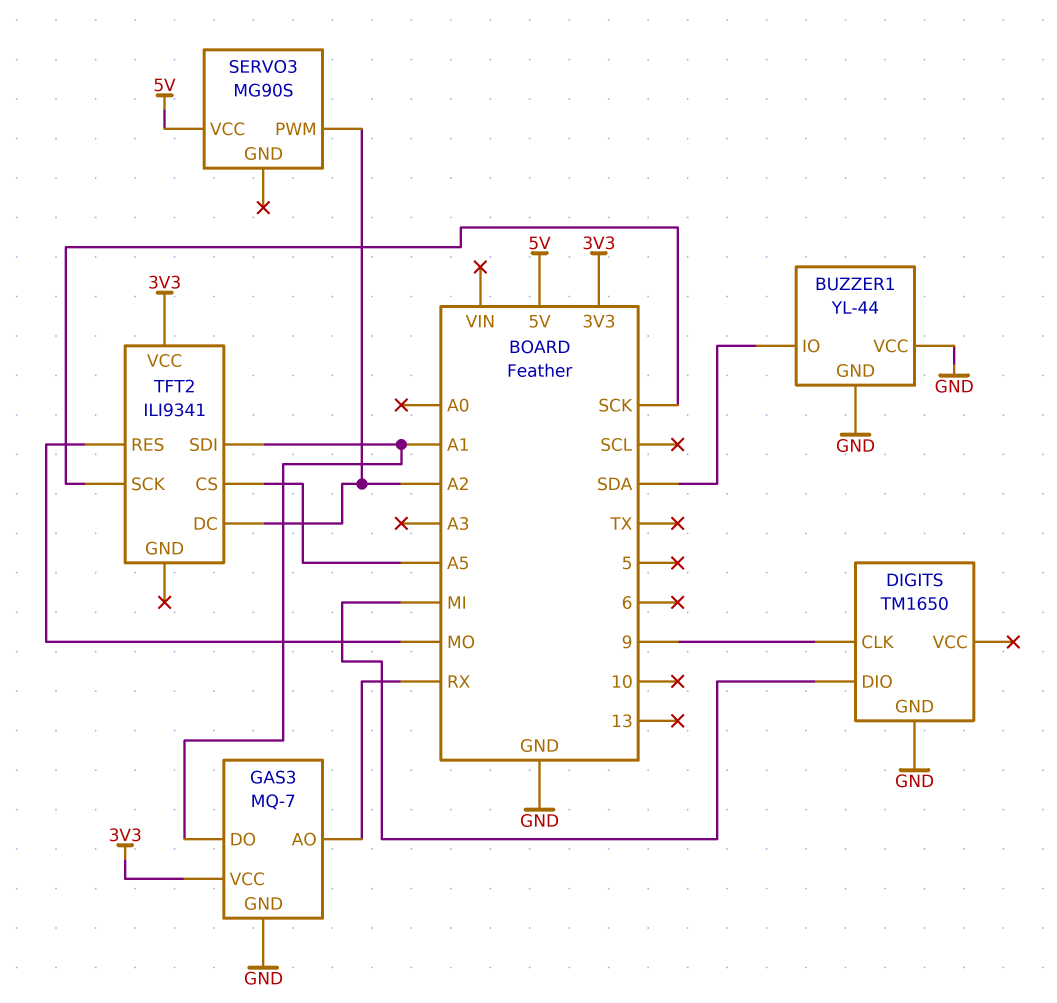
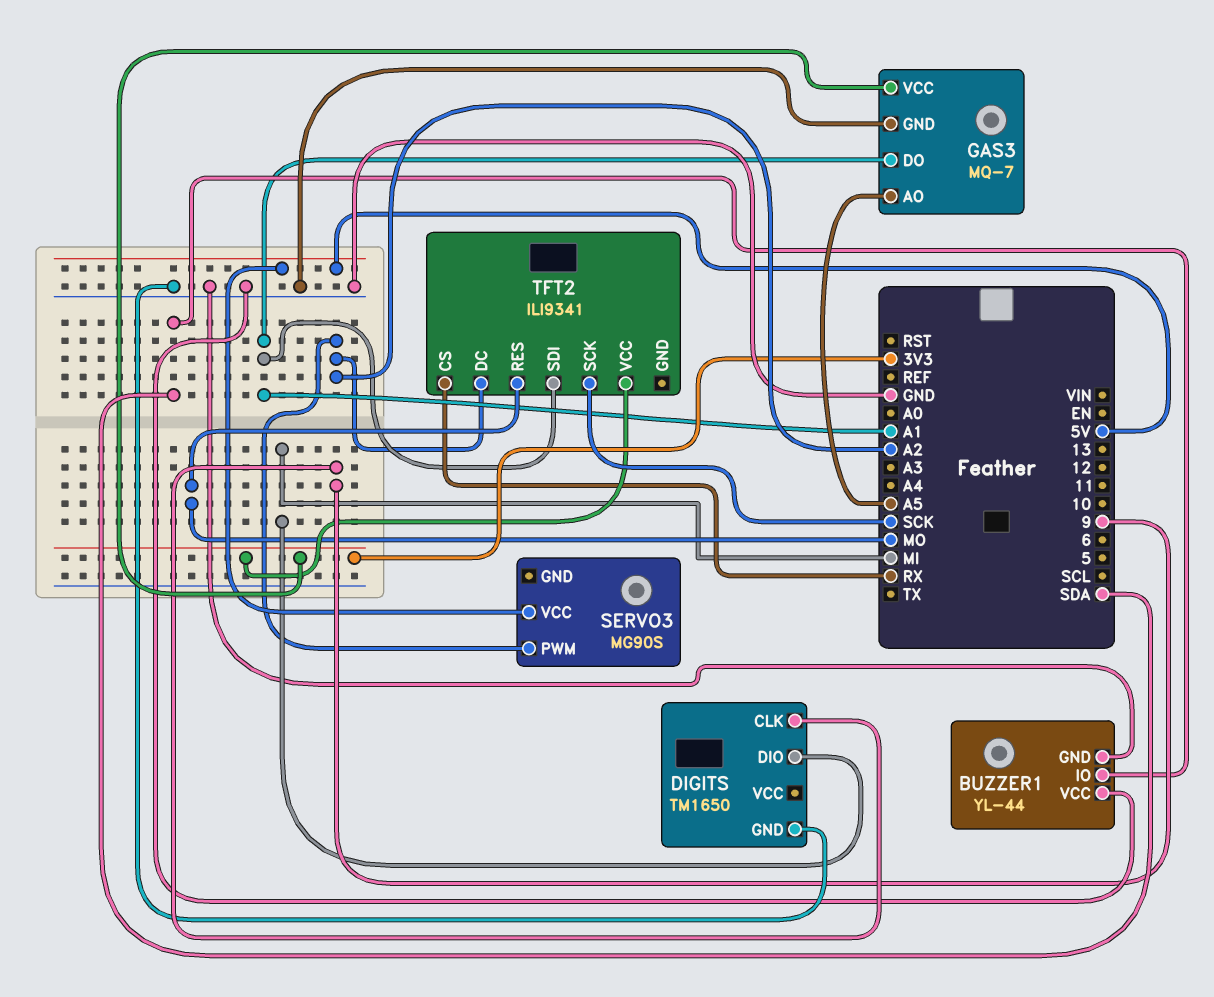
GAS3 pin AO: RX -> A5
TFT2 pin CS: A5 -> RX

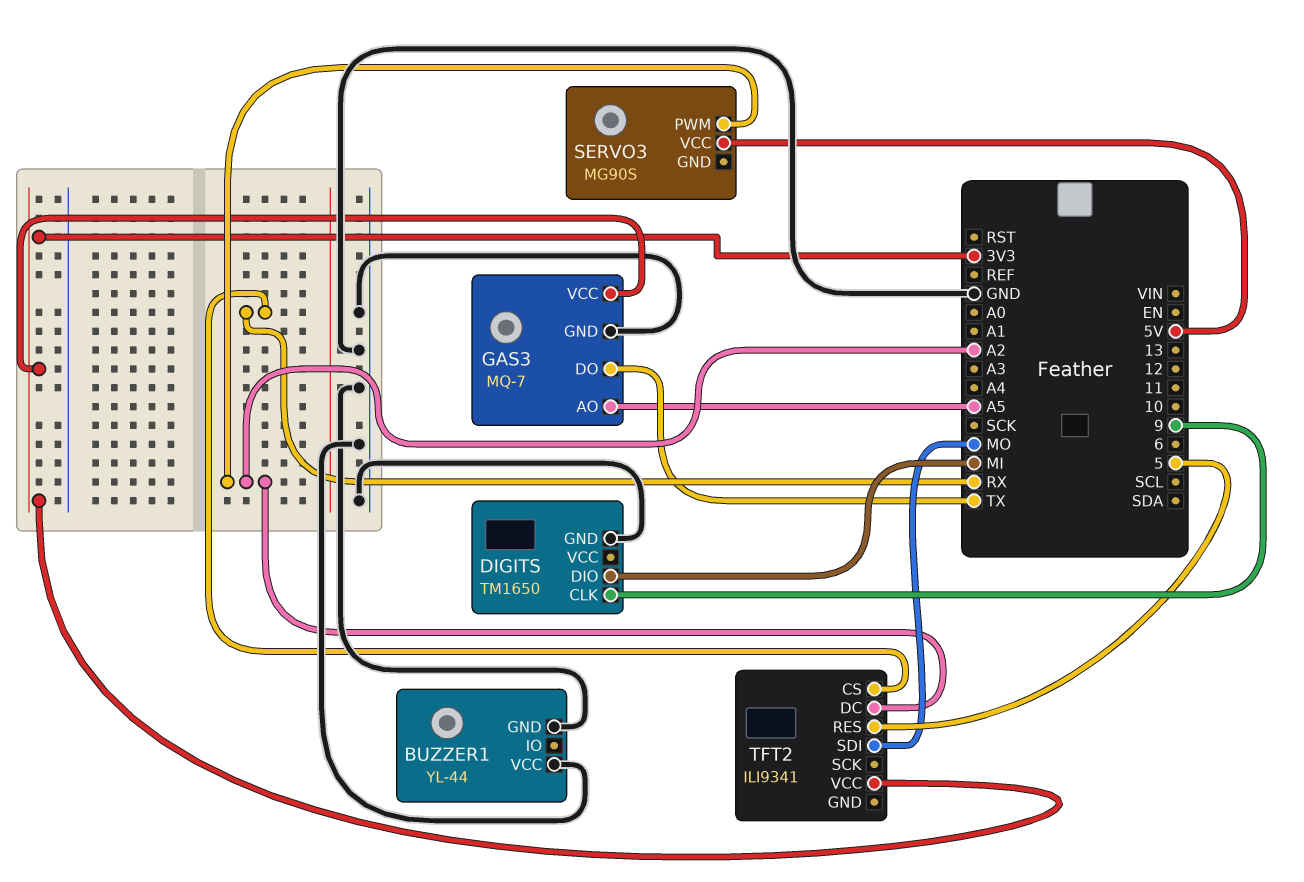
BUZZER1 pin IO: SDA -> none
GAS3 pin DO: A1 -> TX
TFT2 pin RES: MO -> 5
TFT2 pin SCK: SCK -> none
TFT2 pin SDI: A1 -> MO

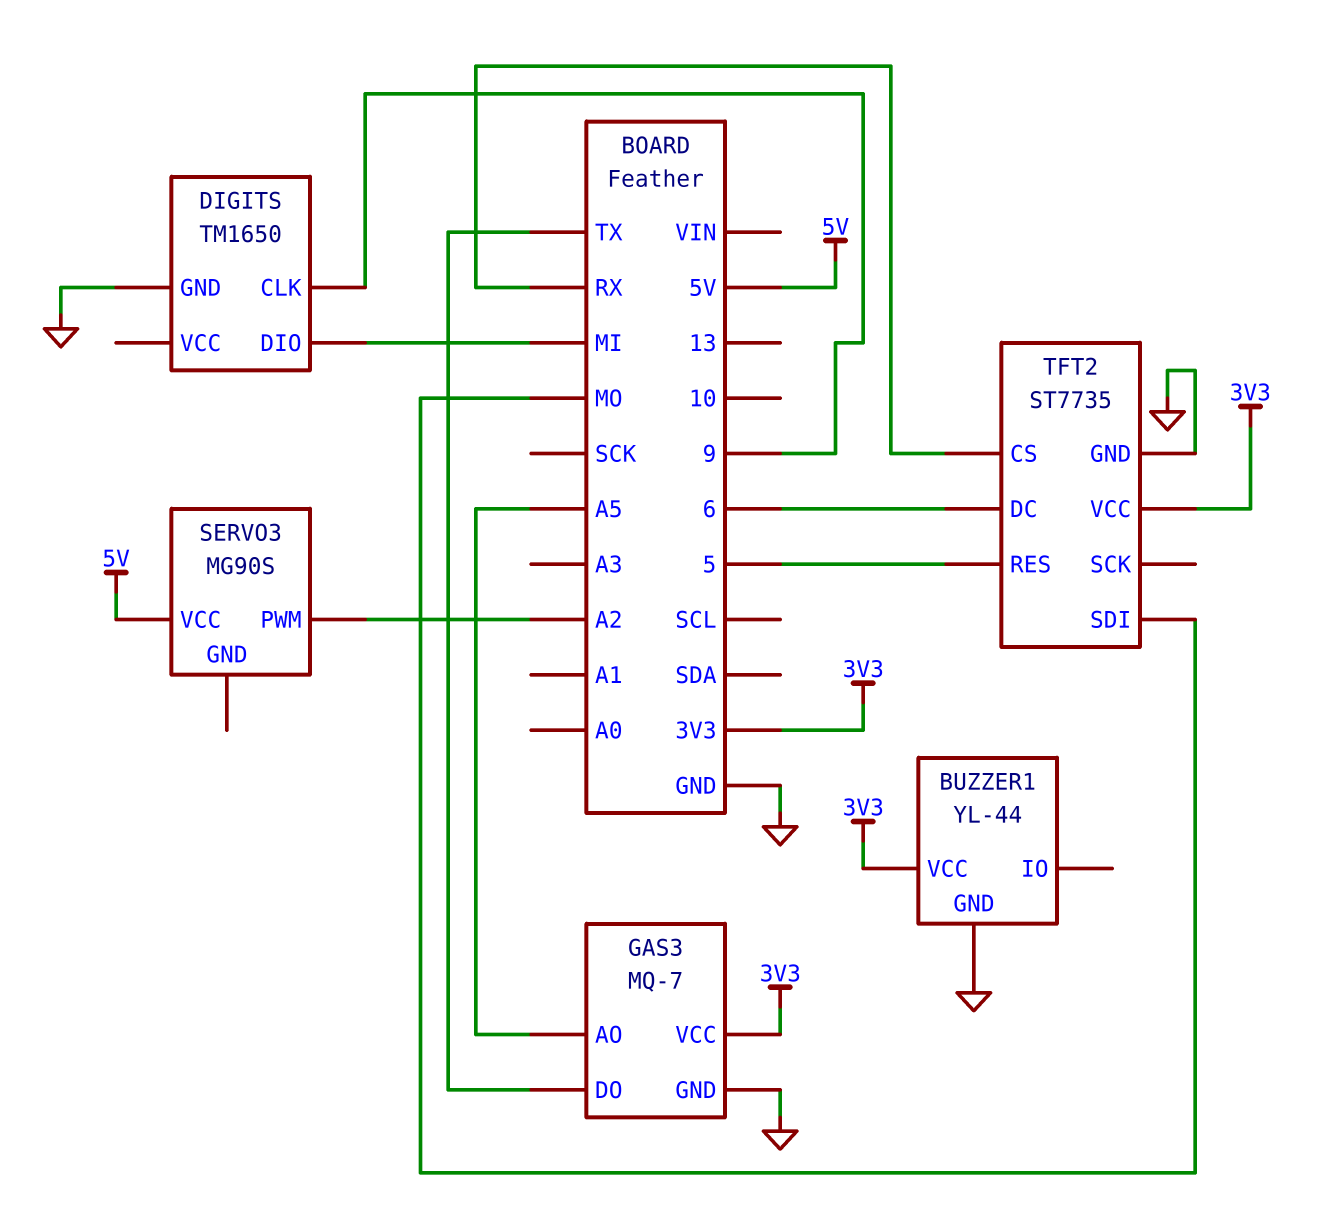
BUZZER1 pin VCC: GND -> 3V3
TFT2: ILI9341 -> ST7735
TFT2 pin DC: A2 -> 6
TFT2 pin GND: none -> GND

